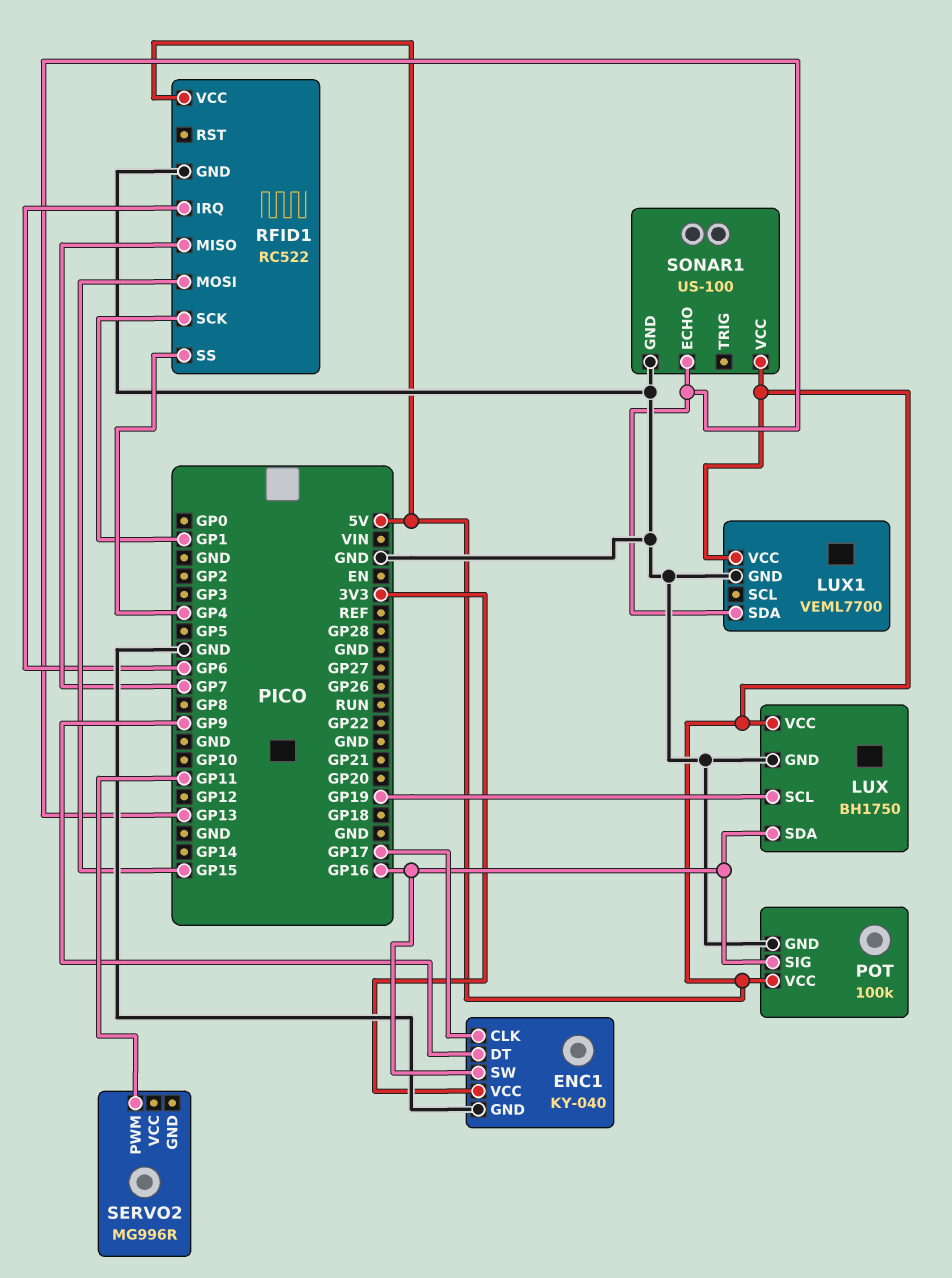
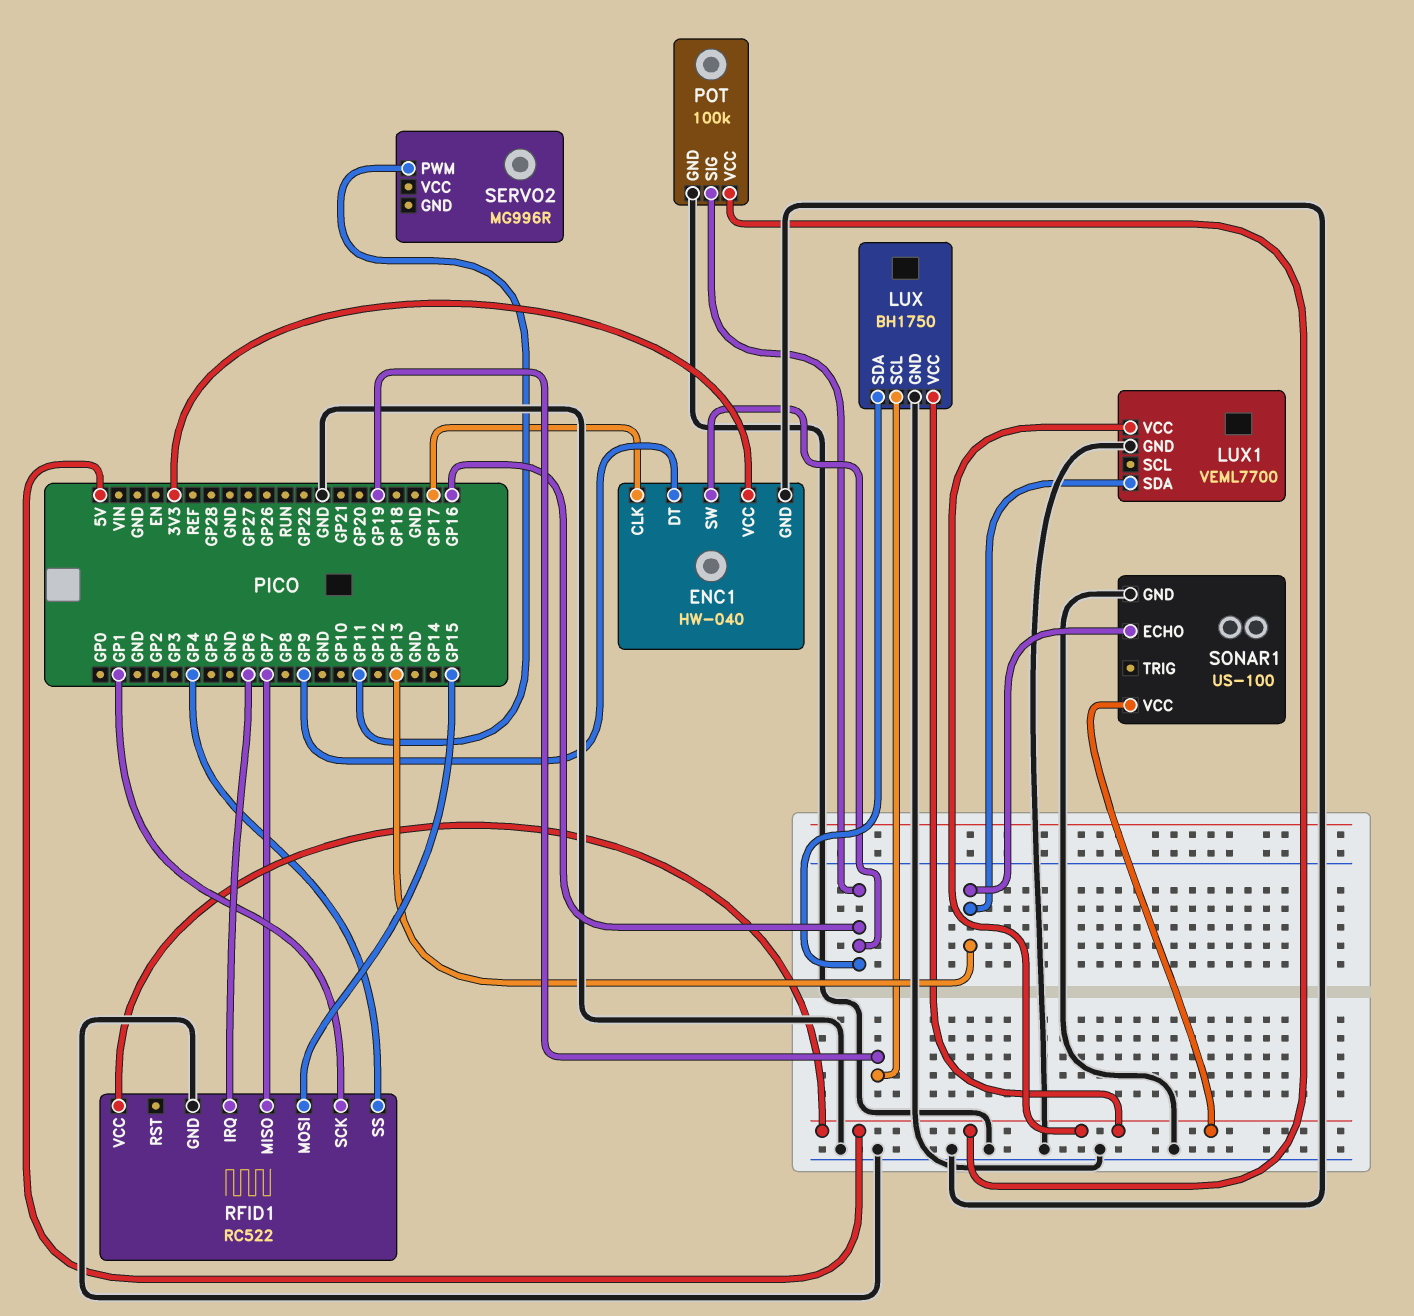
ENC1: KY-040 -> HW-040

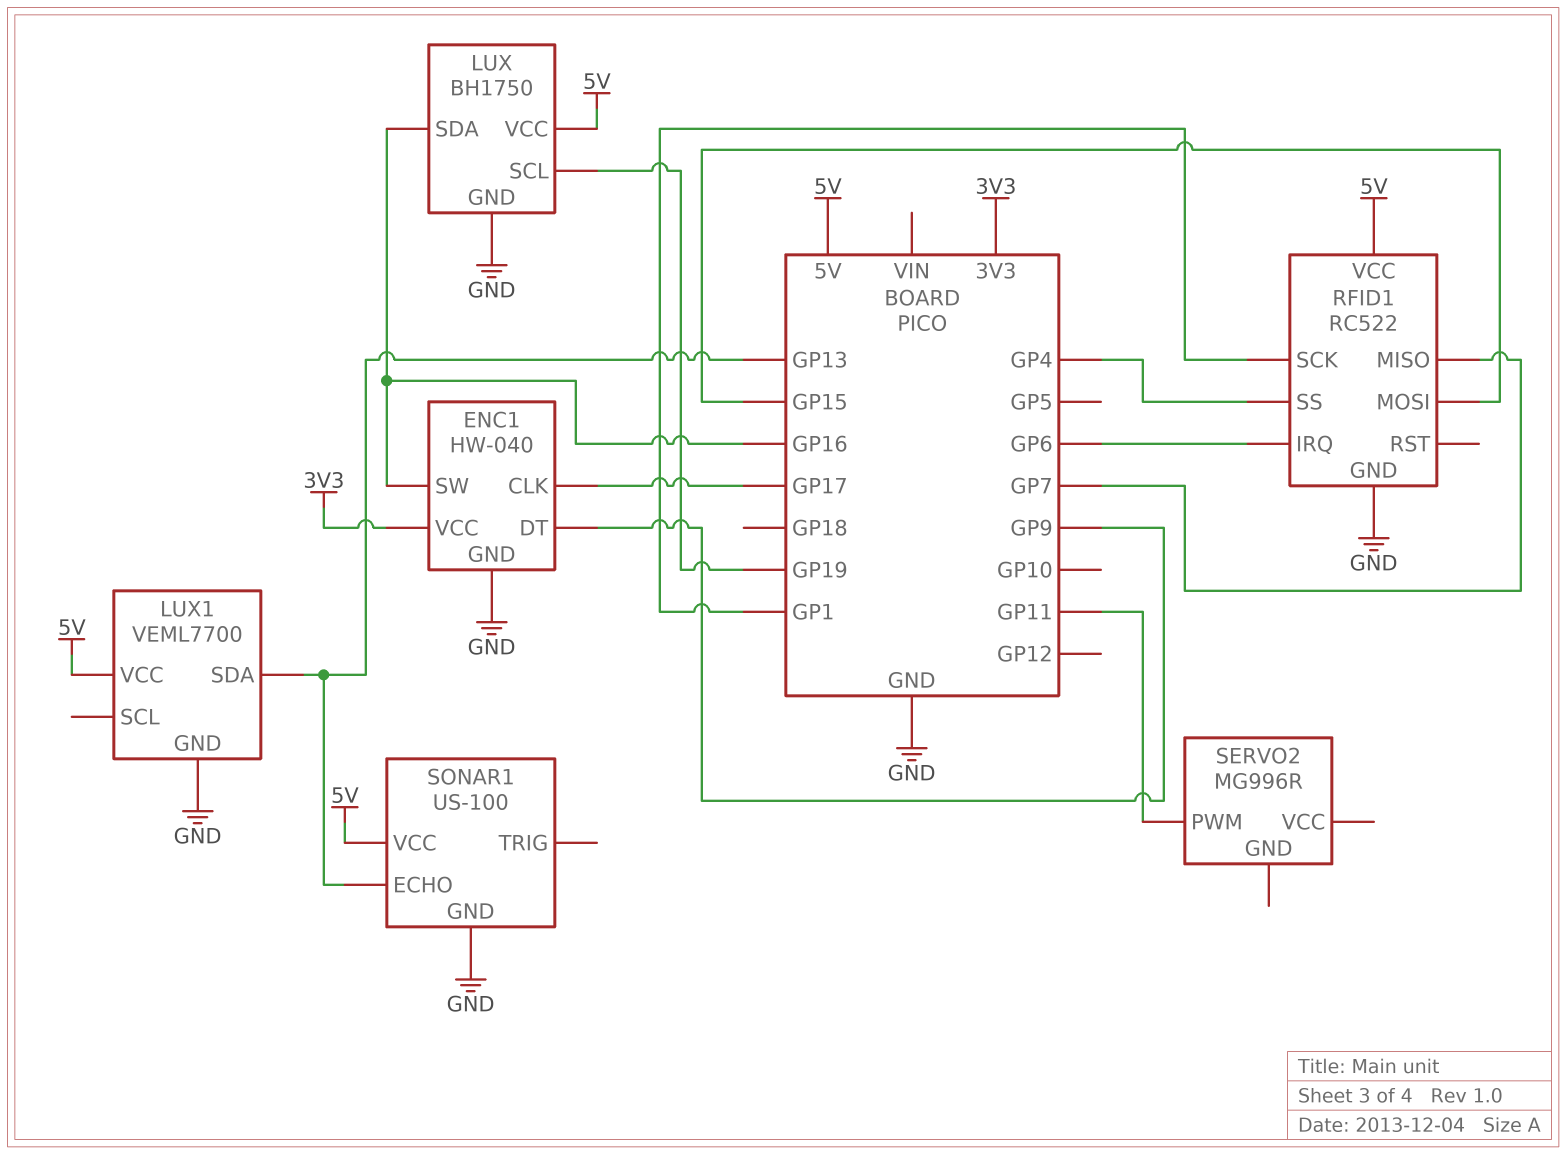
POT: 100k -> none
POT pin GND: GND -> none
POT pin SIG: GP16 -> none
POT pin VCC: 5V -> none

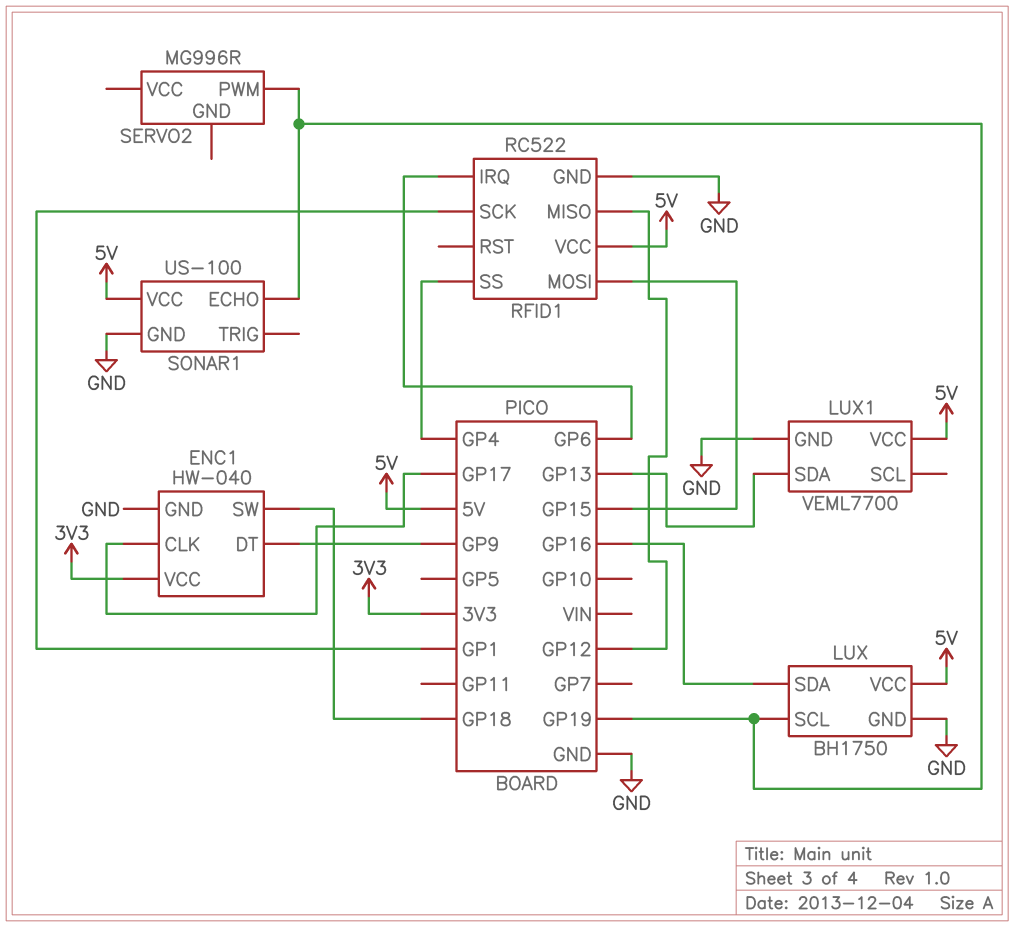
ENC1 pin SW: GP16 -> GP18
RFID1 pin MISO: GP7 -> GP12
SERVO2 pin PWM: GP11 -> GP19
SONAR1 pin ECHO: GP13 -> GP19

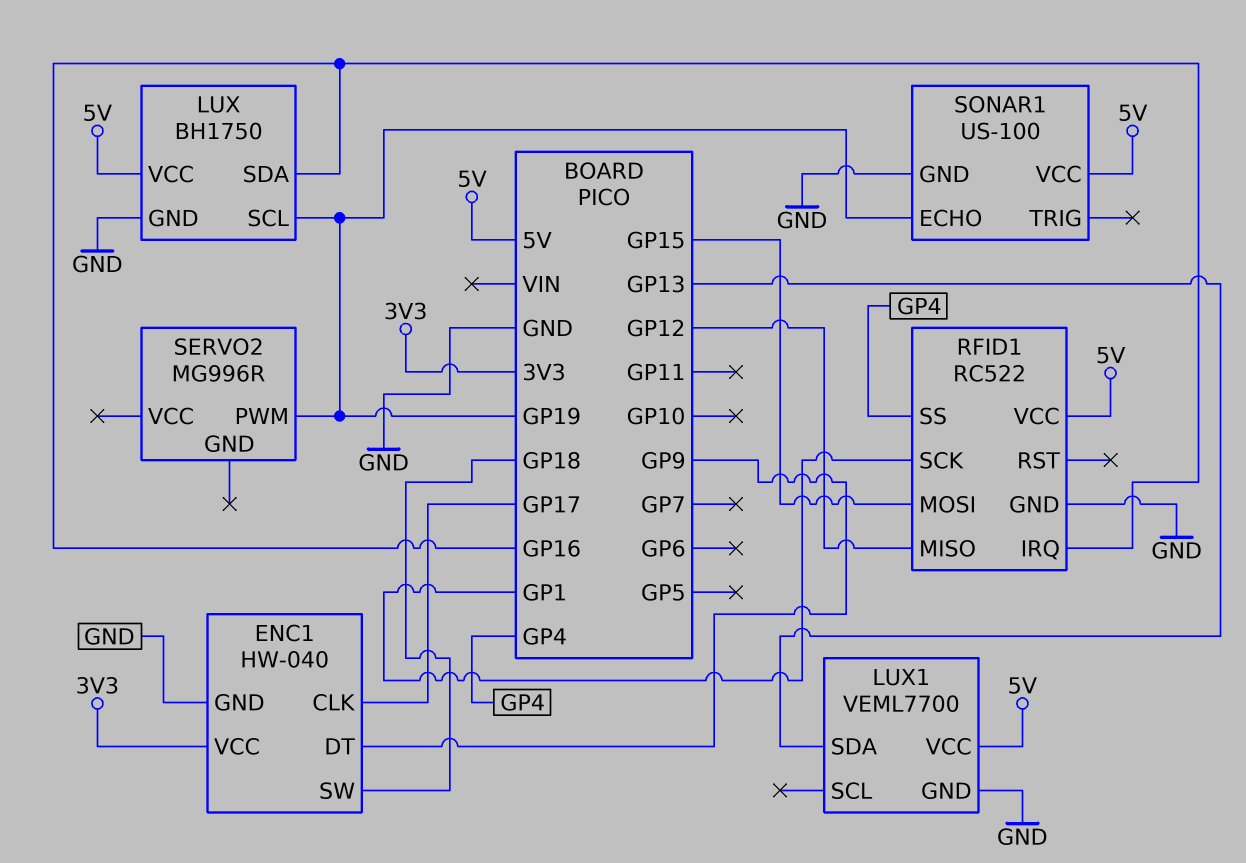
RFID1 pin IRQ: GP6 -> GP16

